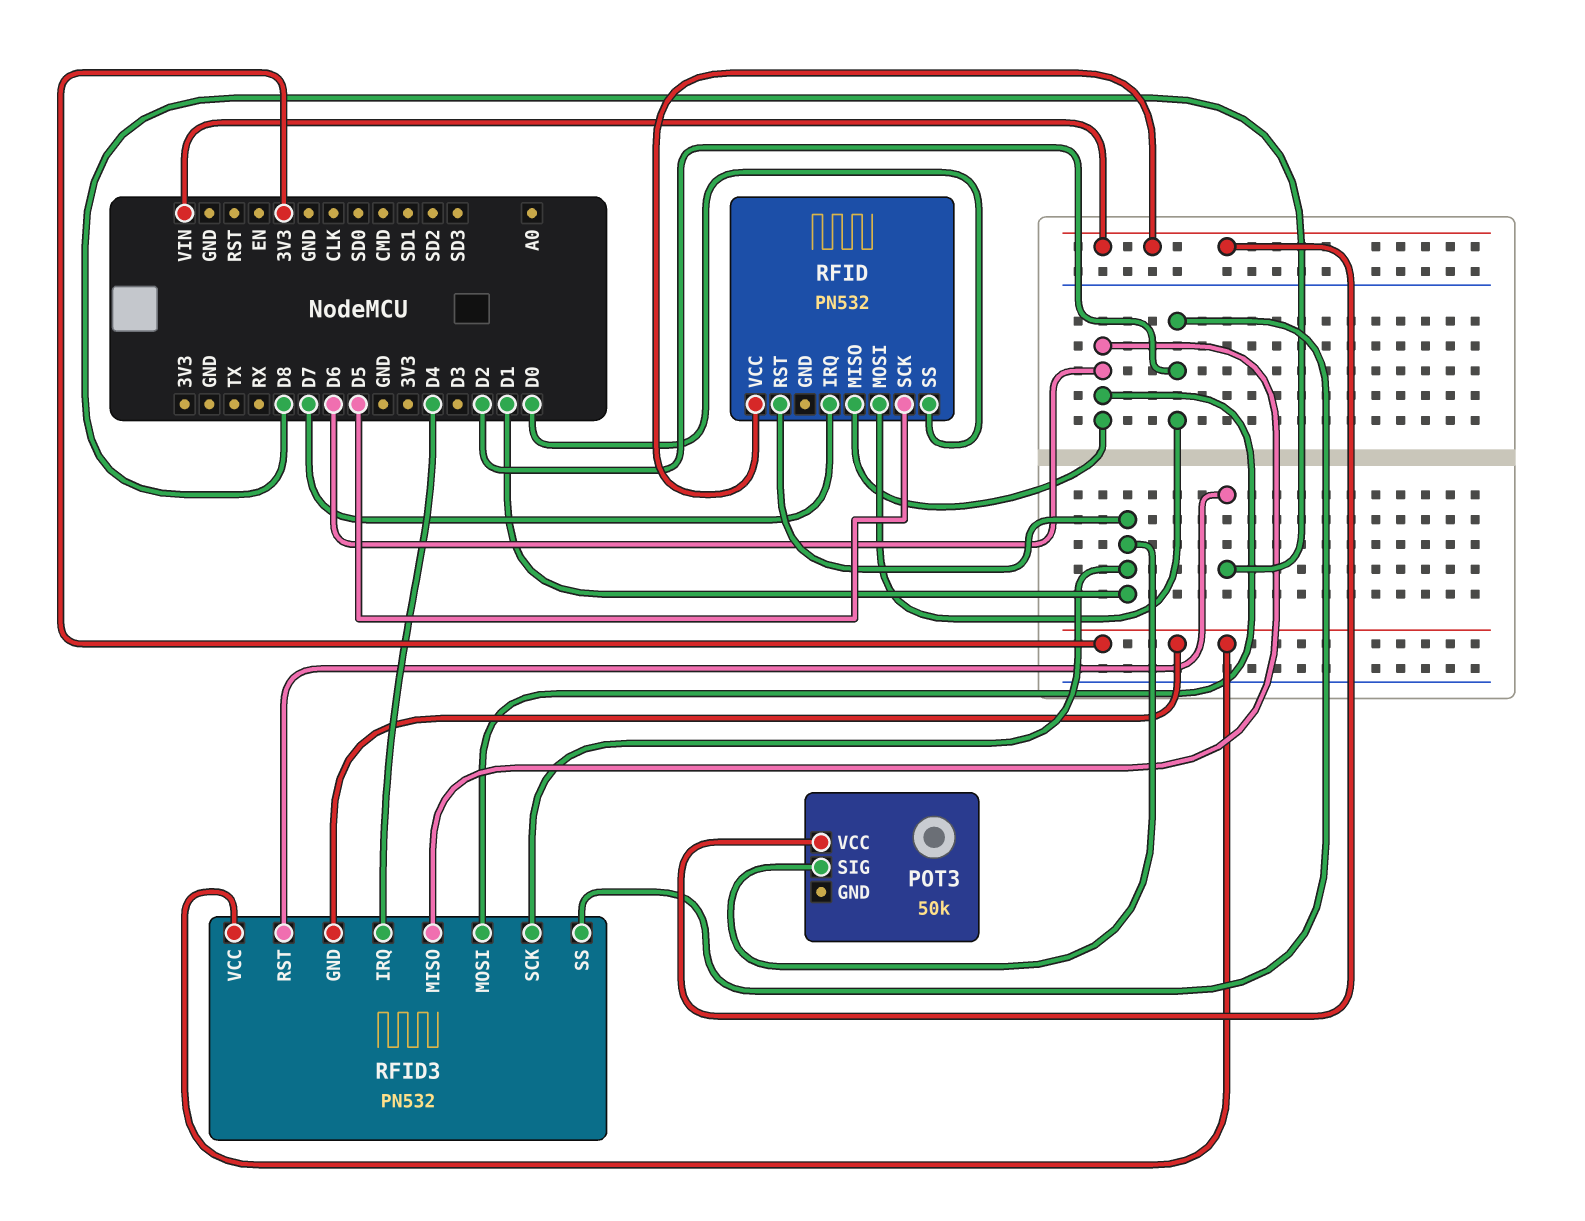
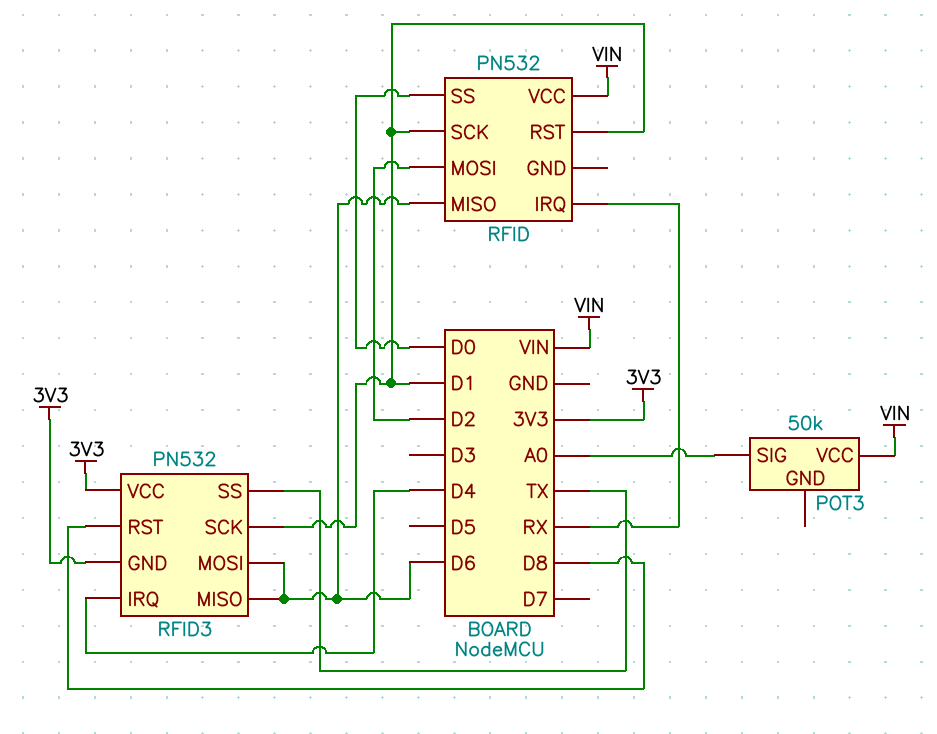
POT3 pin SIG: D1 -> A0
RFID pin IRQ: D7 -> RX
RFID pin SCK: D5 -> D1
RFID3 pin SS: D2 -> TX

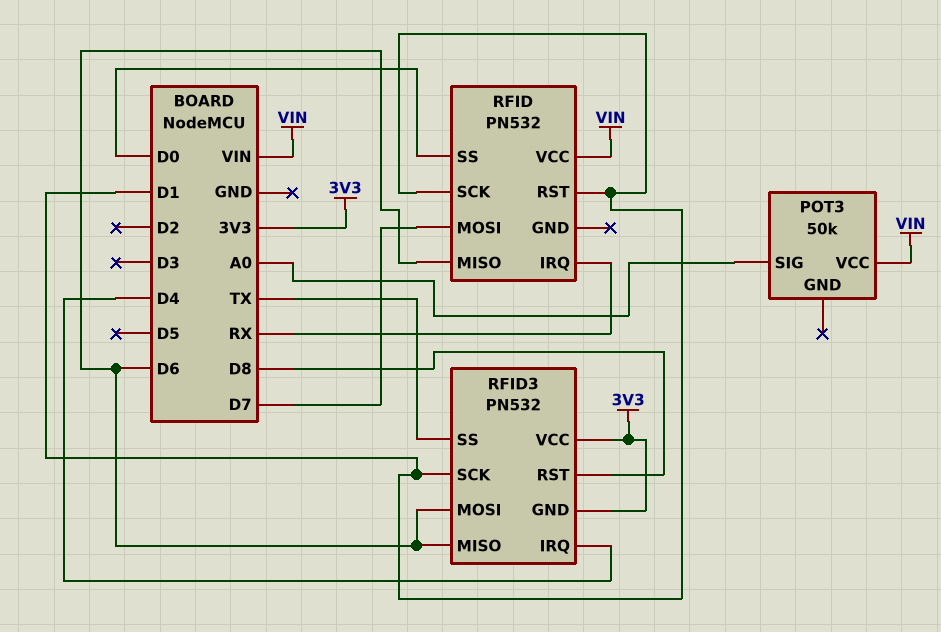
RFID pin MOSI: D2 -> D7

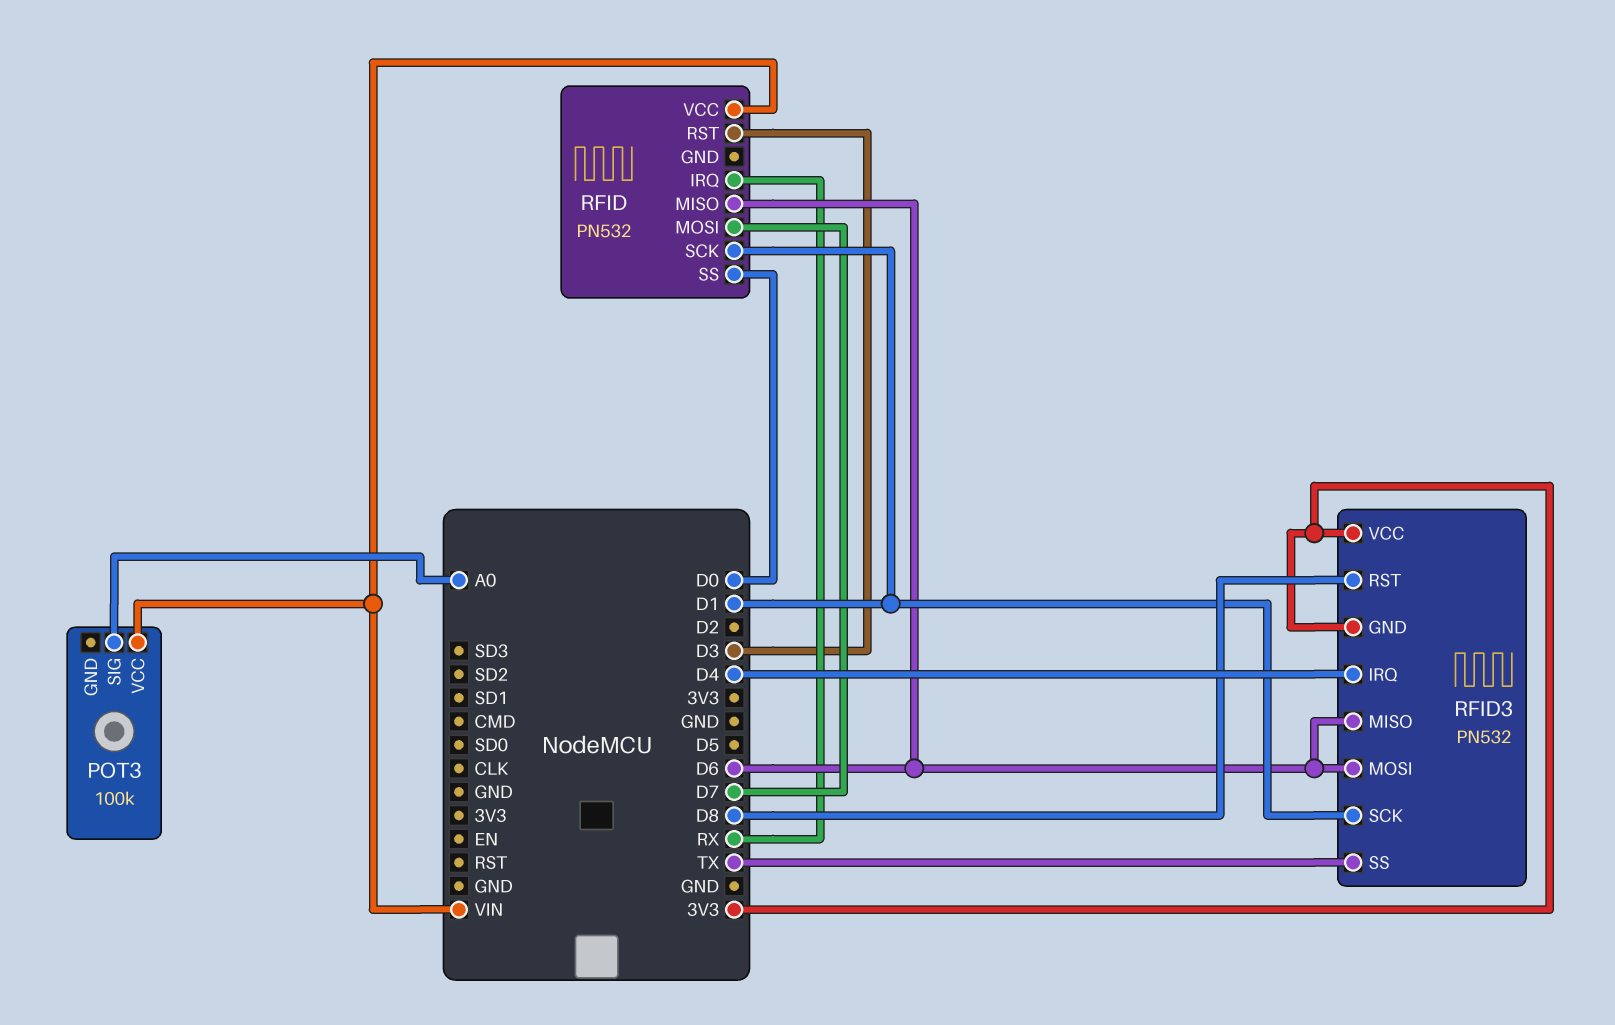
POT3: 50k -> 100k
RFID pin RST: D1 -> D3

